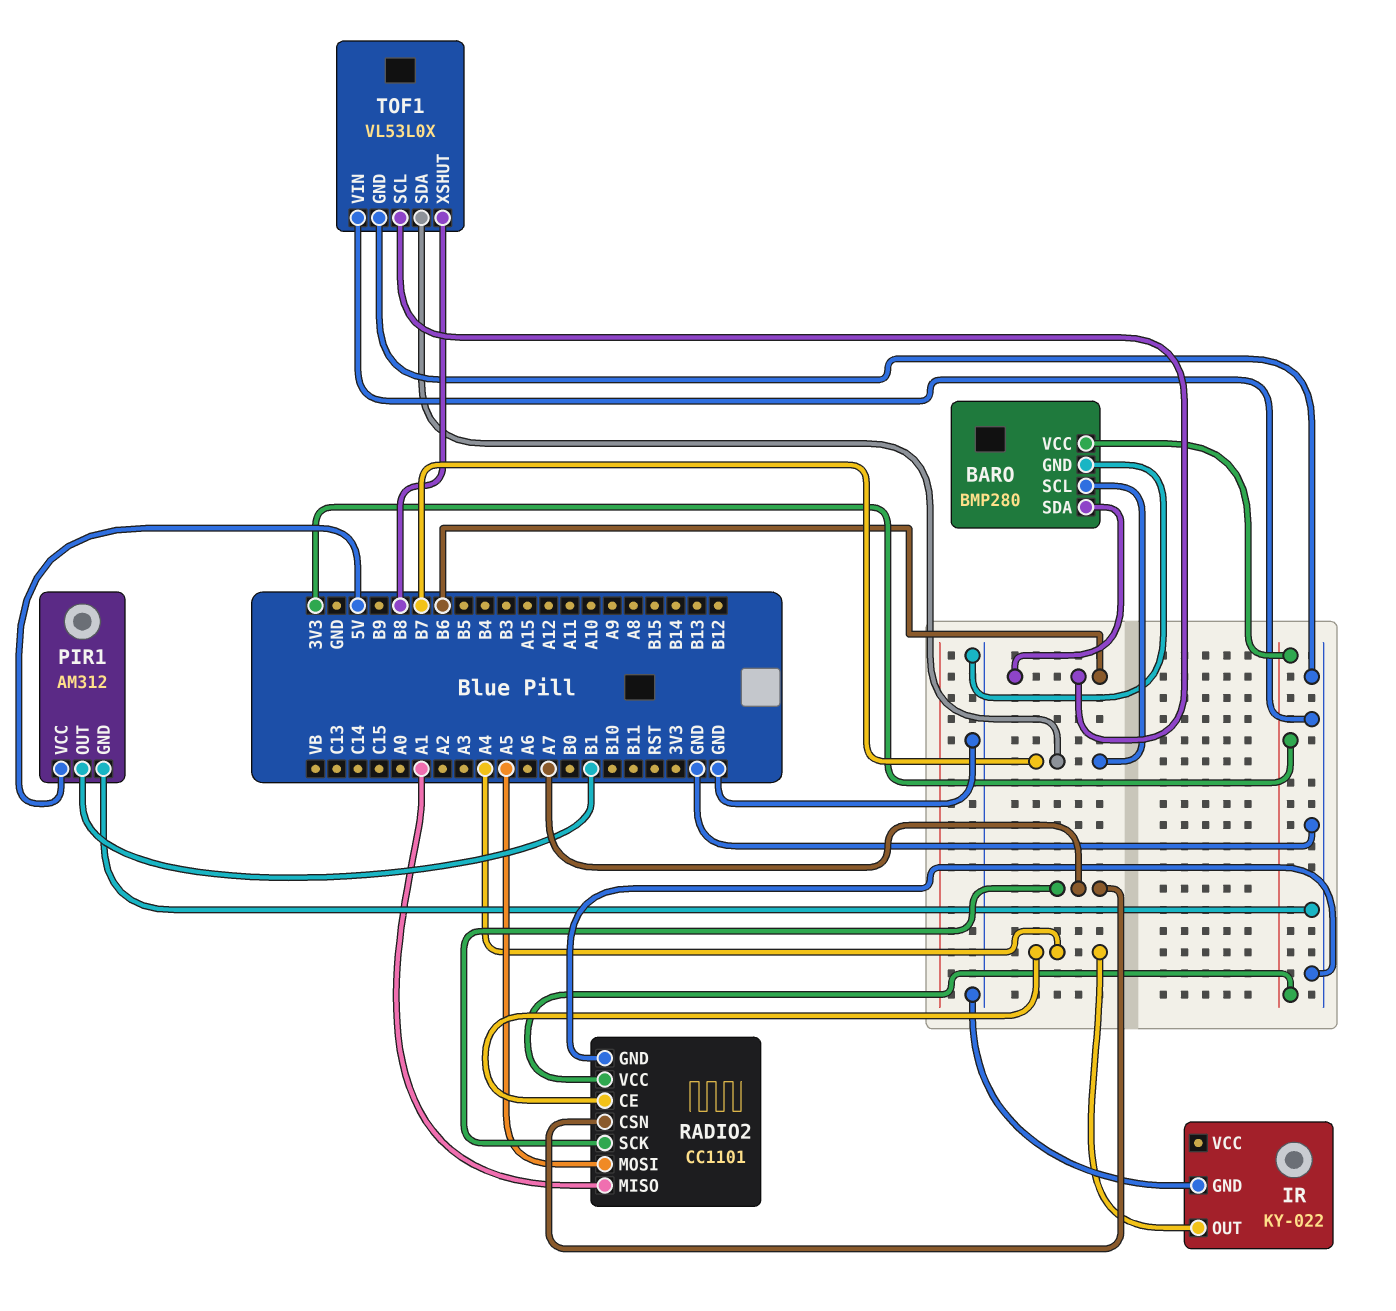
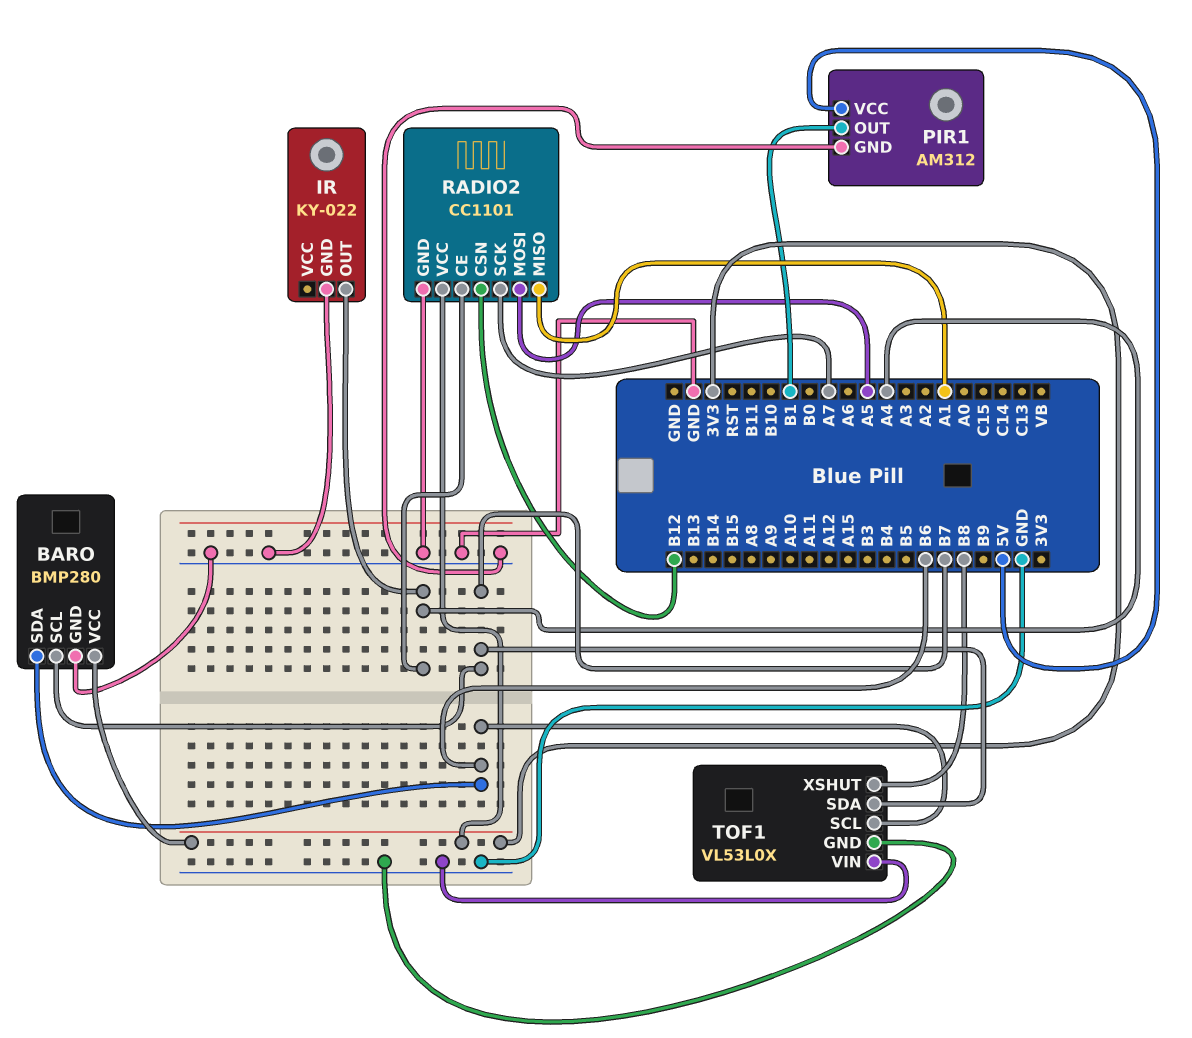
RADIO2 pin CSN: A7 -> B12

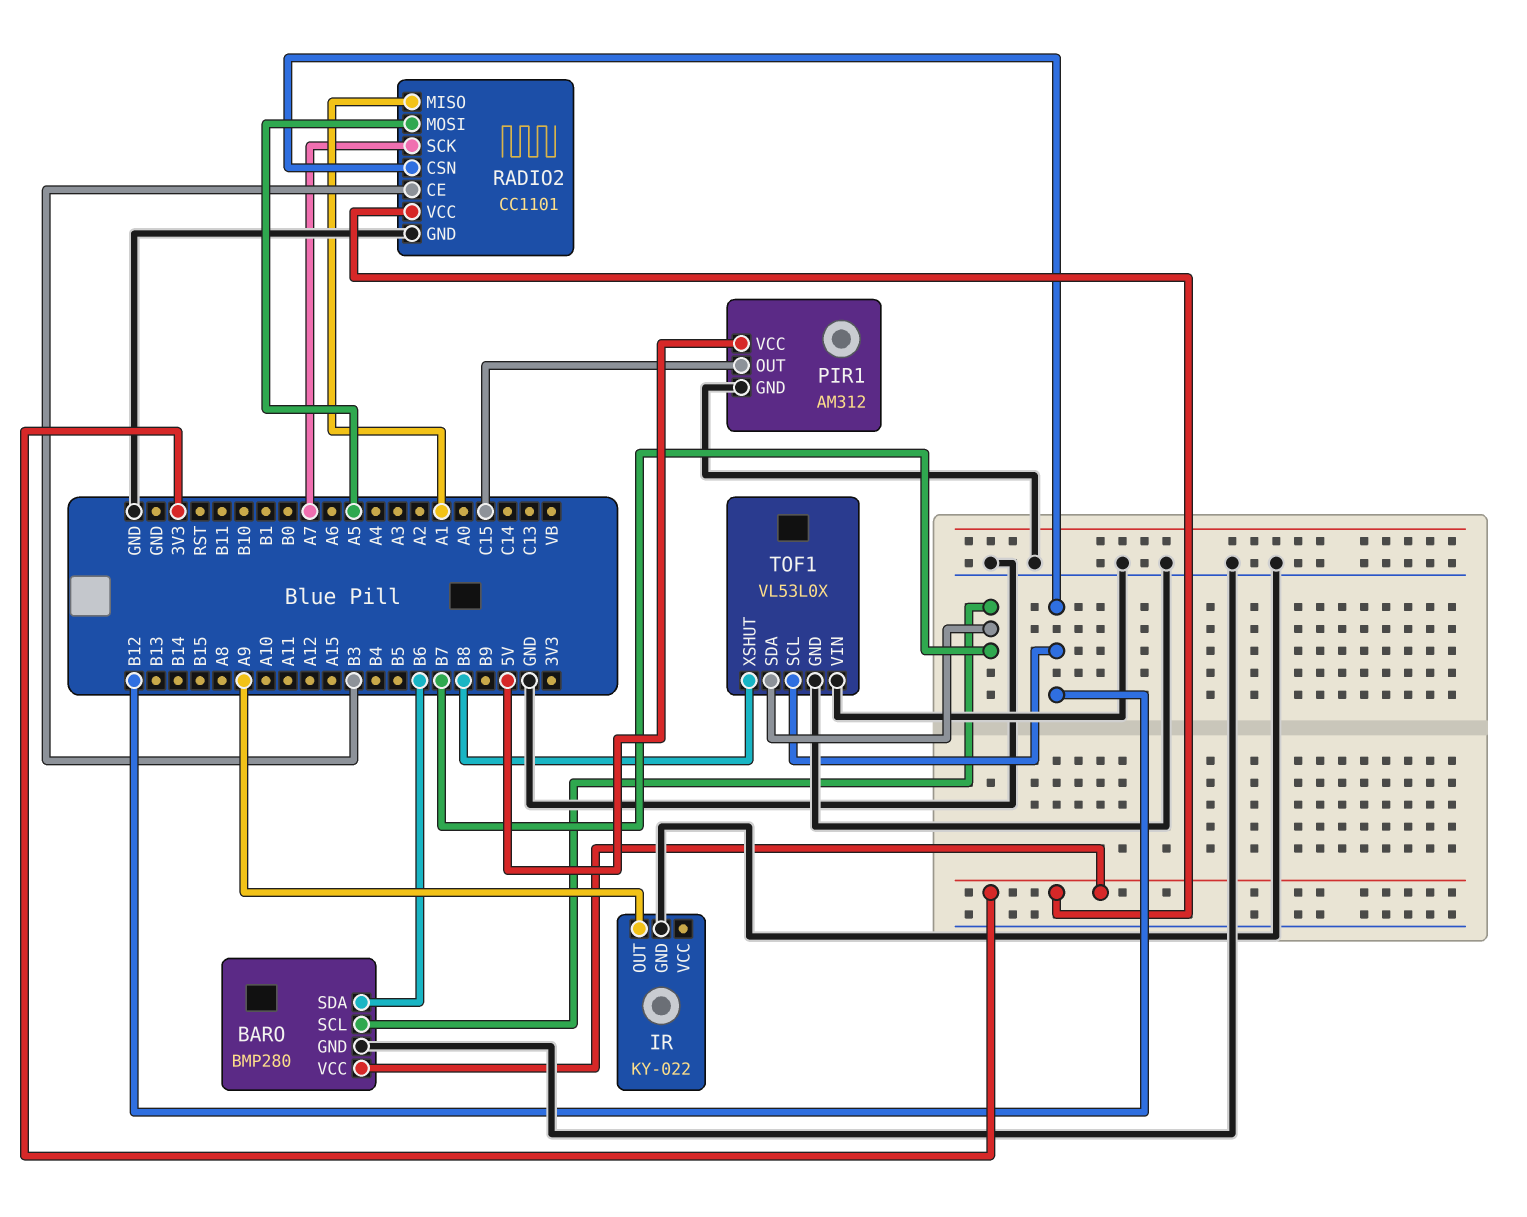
IR pin OUT: A4 -> A9
PIR1 pin OUT: B1 -> C15
RADIO2 pin CE: A4 -> B3
TOF1 pin SCL: B6 -> B12

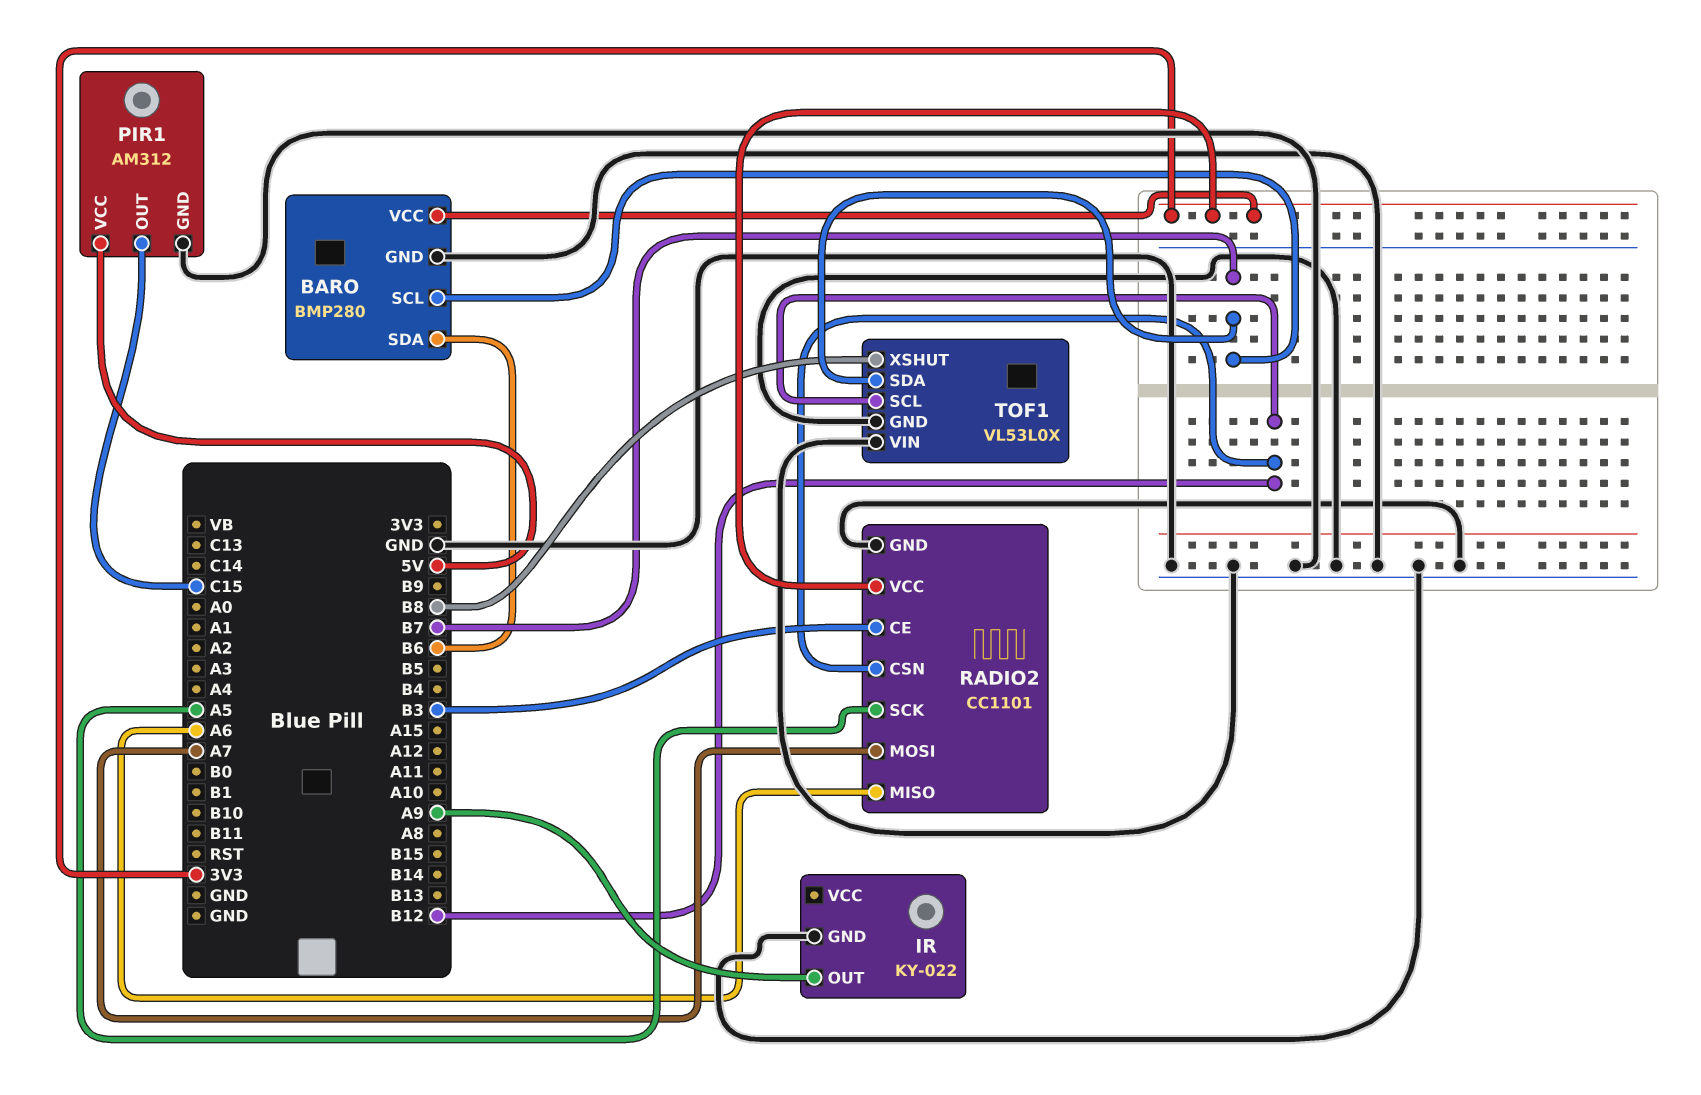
RADIO2 pin MISO: A1 -> A6
RADIO2 pin MOSI: A5 -> A7
RADIO2 pin SCK: A7 -> A5

